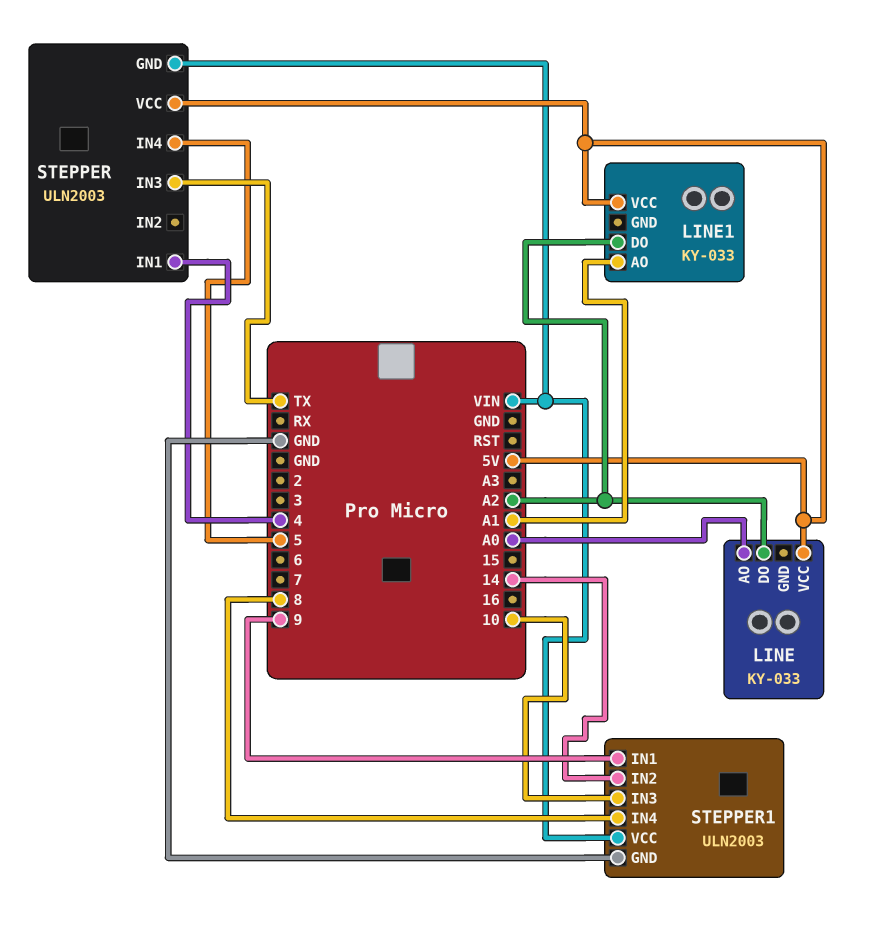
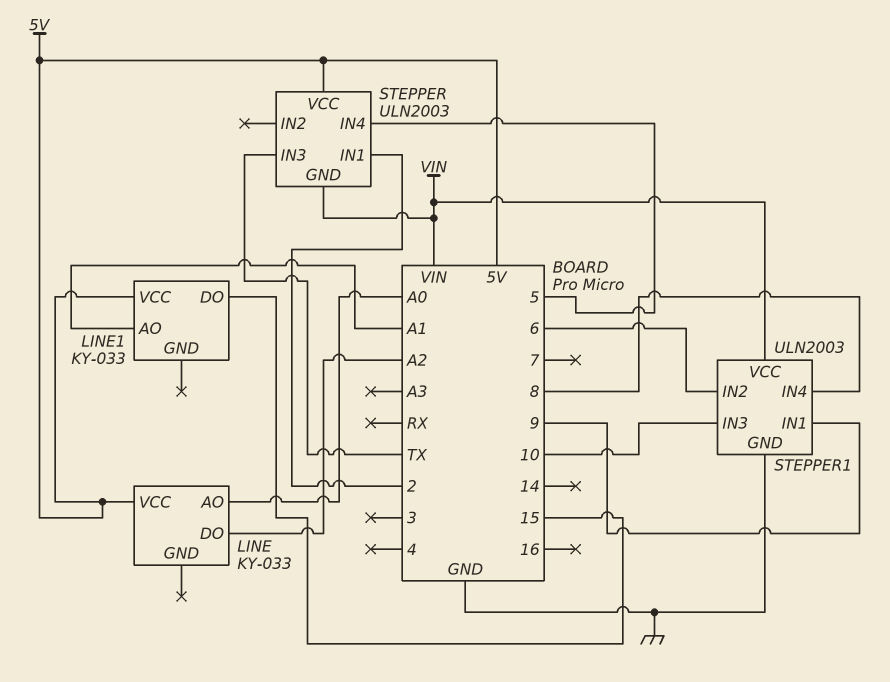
LINE1 pin DO: A2 -> 15
STEPPER pin IN1: 4 -> 2
STEPPER1 pin IN2: 14 -> 6

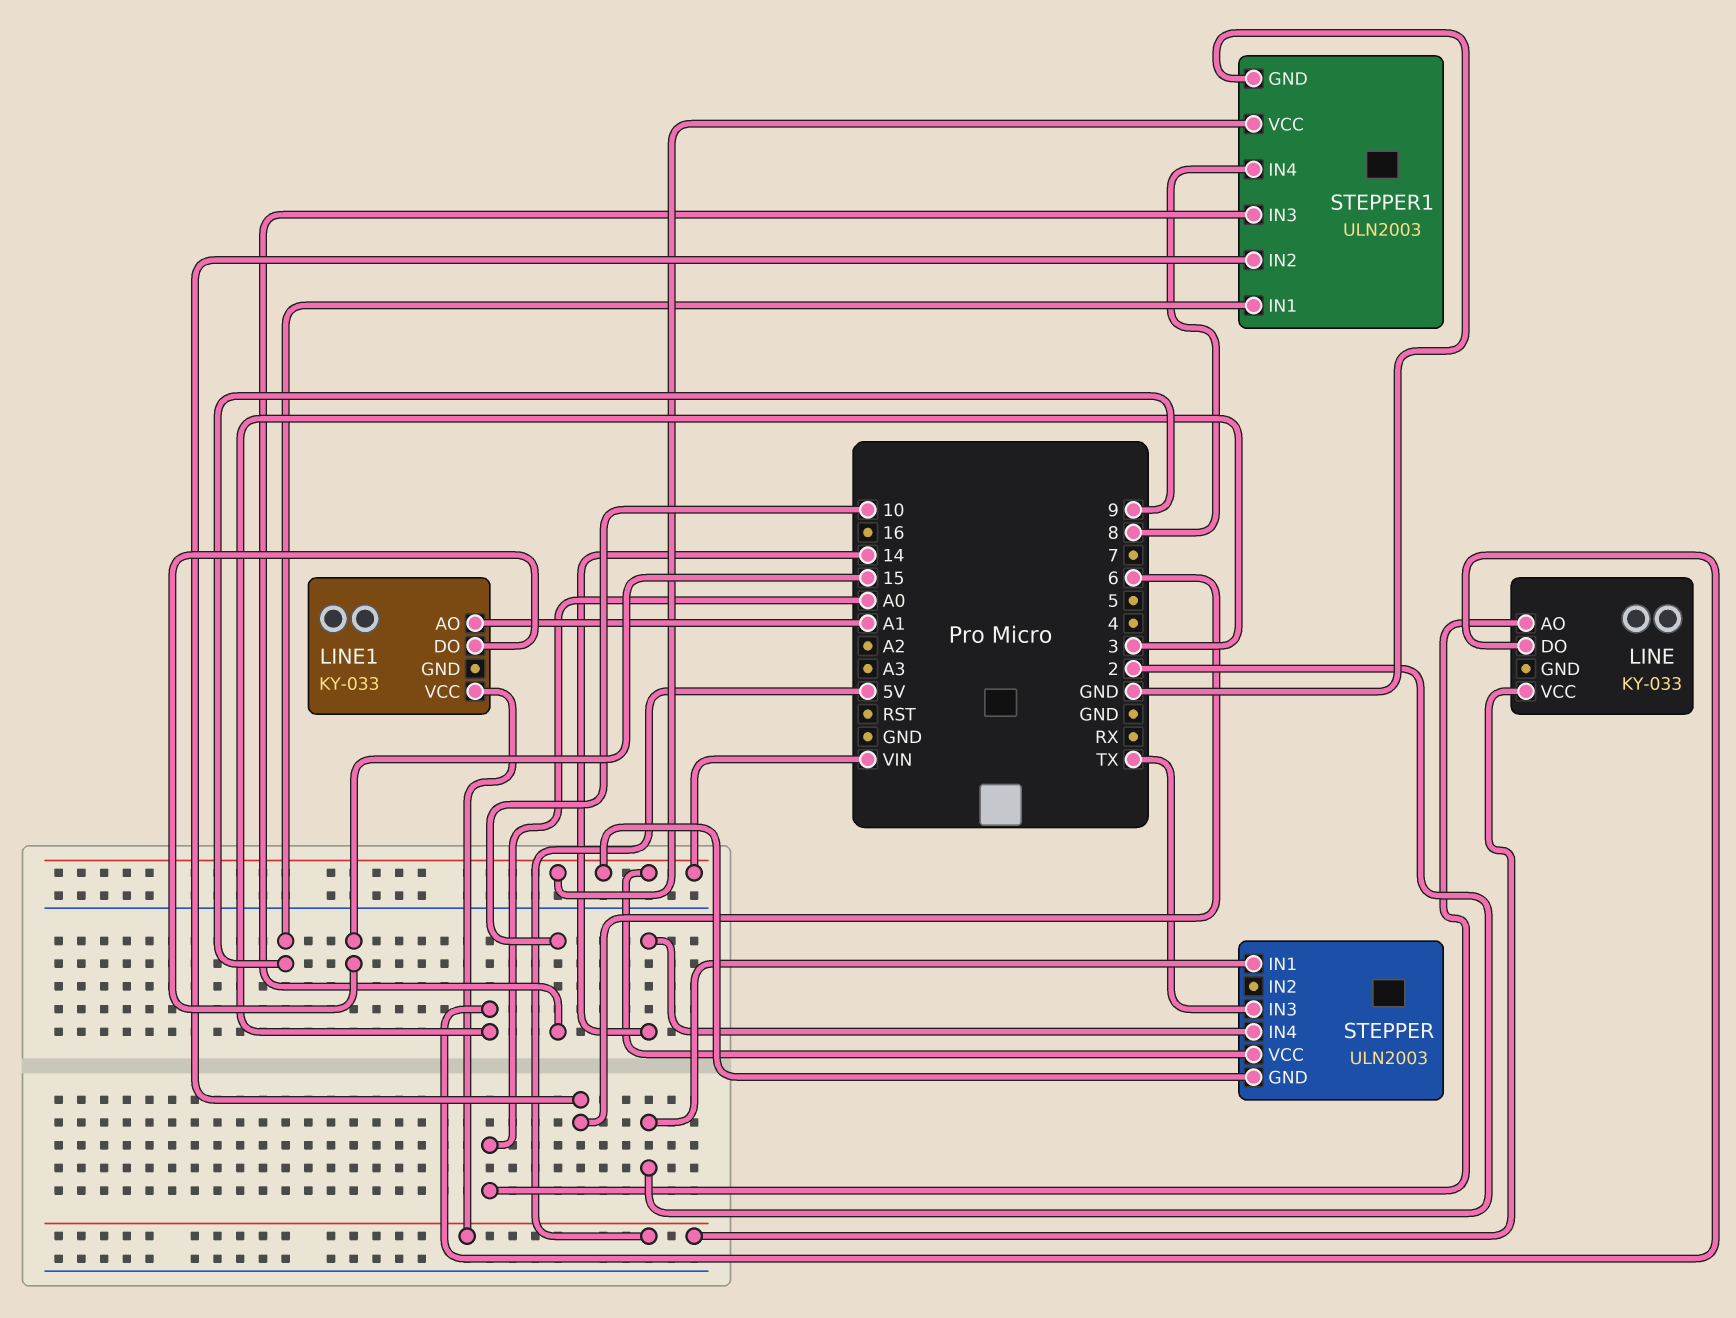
LINE pin DO: A2 -> 3
STEPPER pin IN4: 5 -> 14
STEPPER pin VCC: 5V -> VIN

